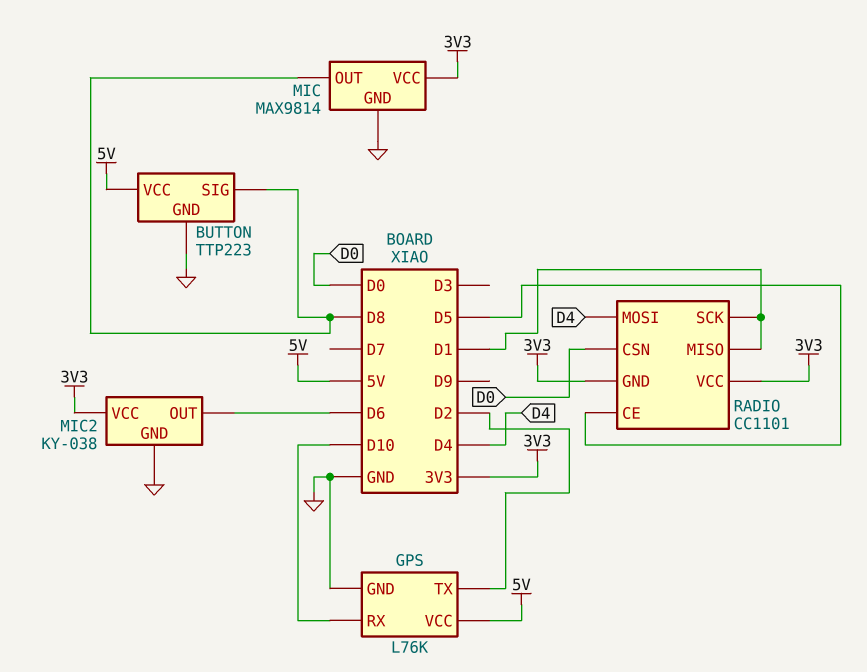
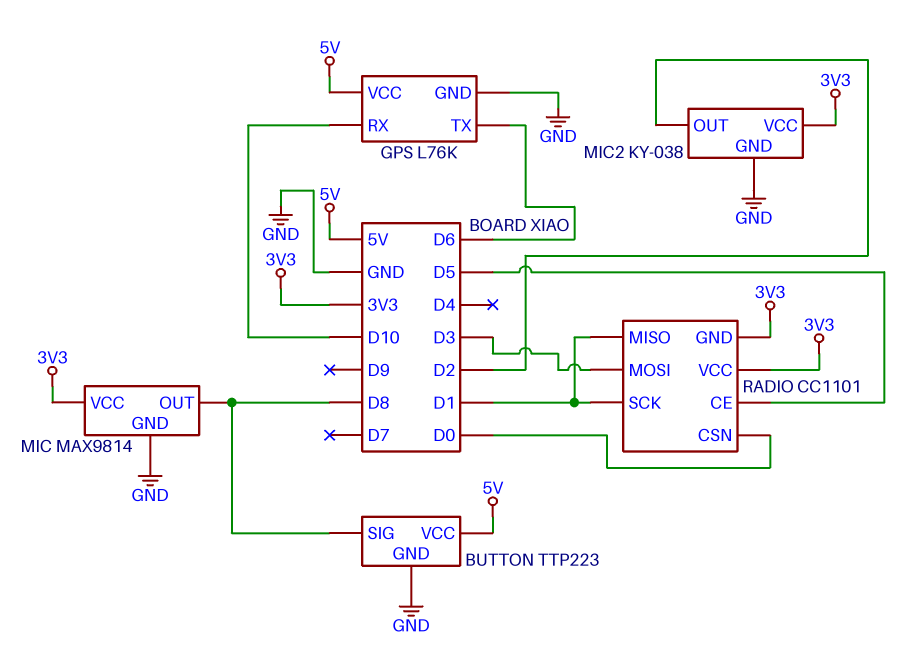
GPS pin TX: D2 -> D6
MIC2 pin OUT: D6 -> D2
RADIO pin MOSI: D4 -> D3

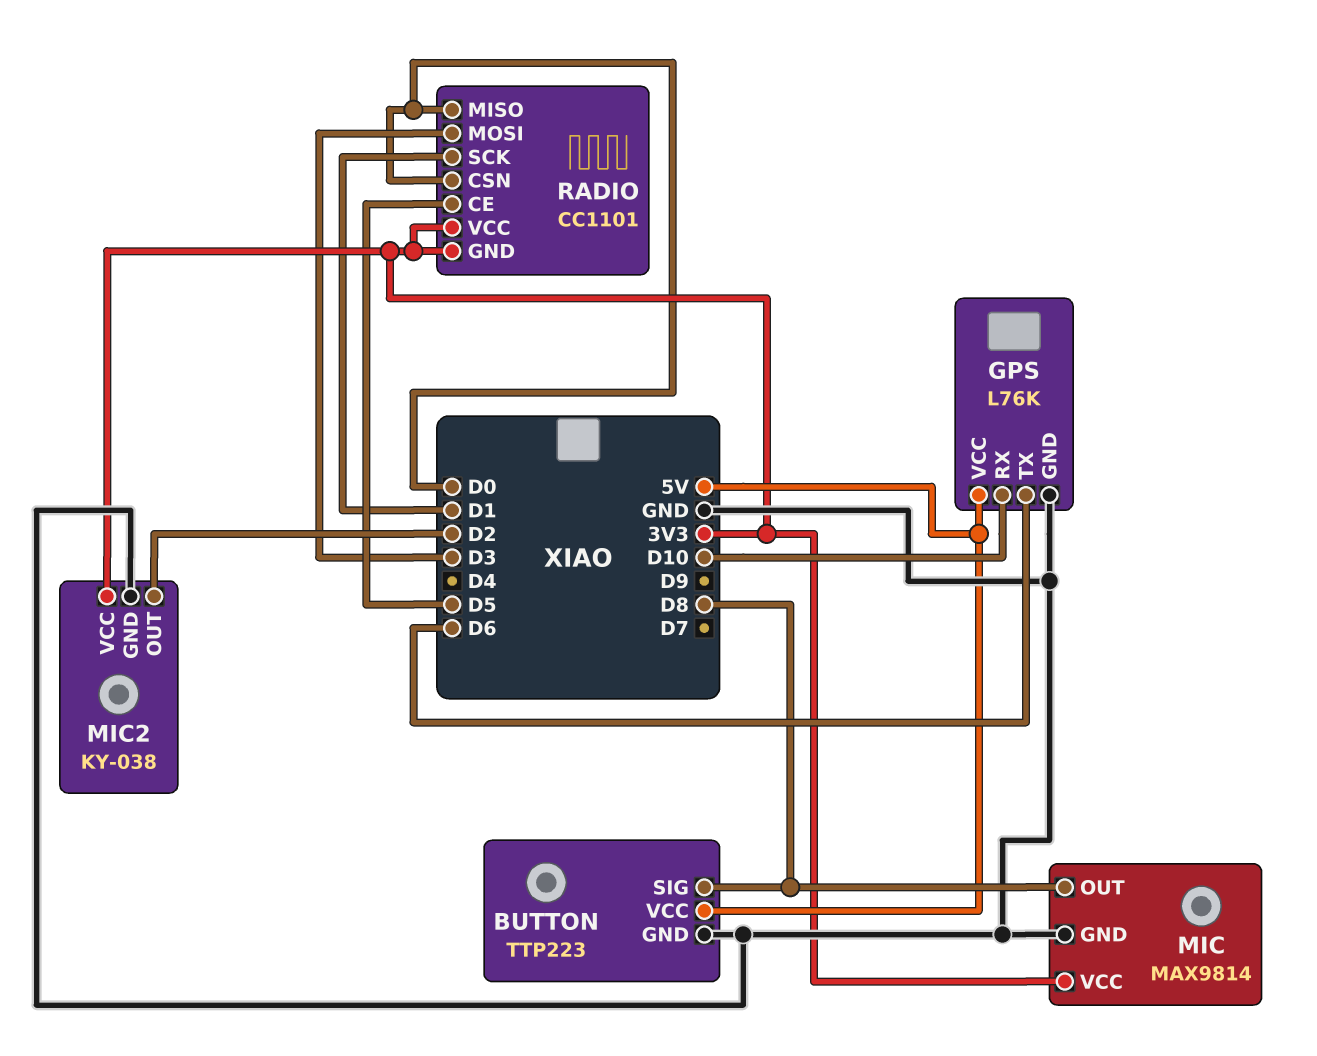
RADIO pin MISO: D1 -> D0

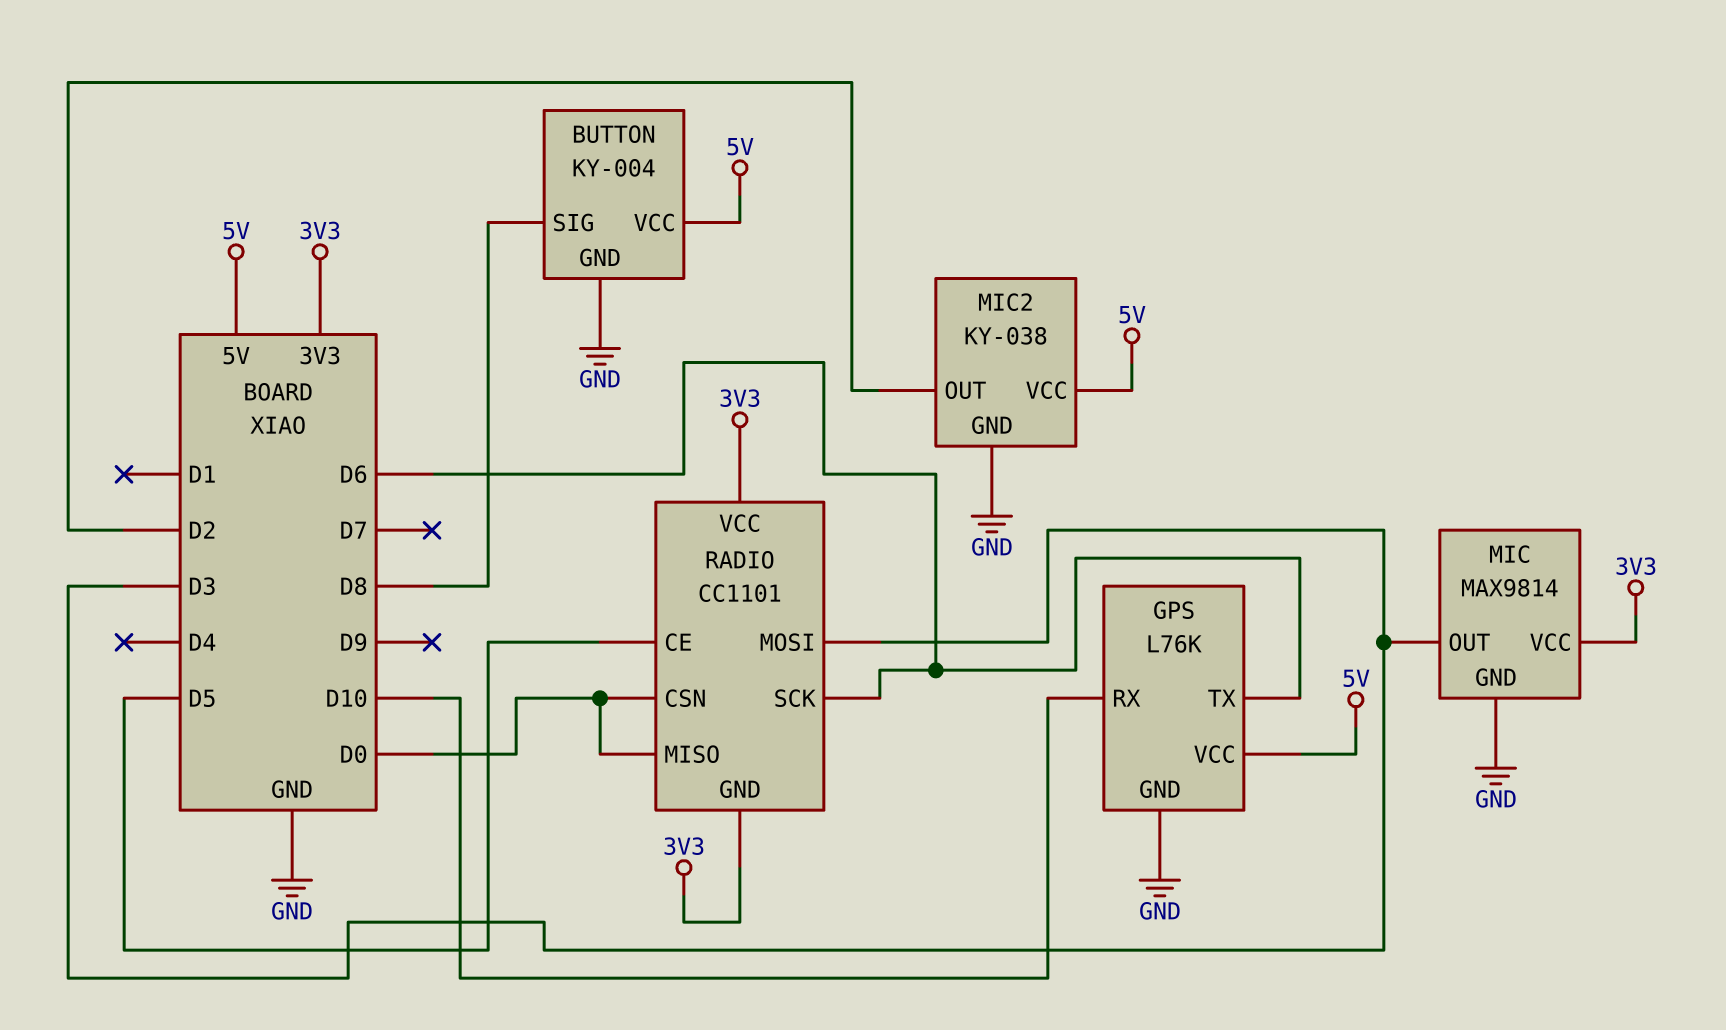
BUTTON: TTP223 -> KY-004
MIC pin OUT: D8 -> D3
MIC2 pin VCC: 3V3 -> 5V
RADIO pin SCK: D1 -> D6

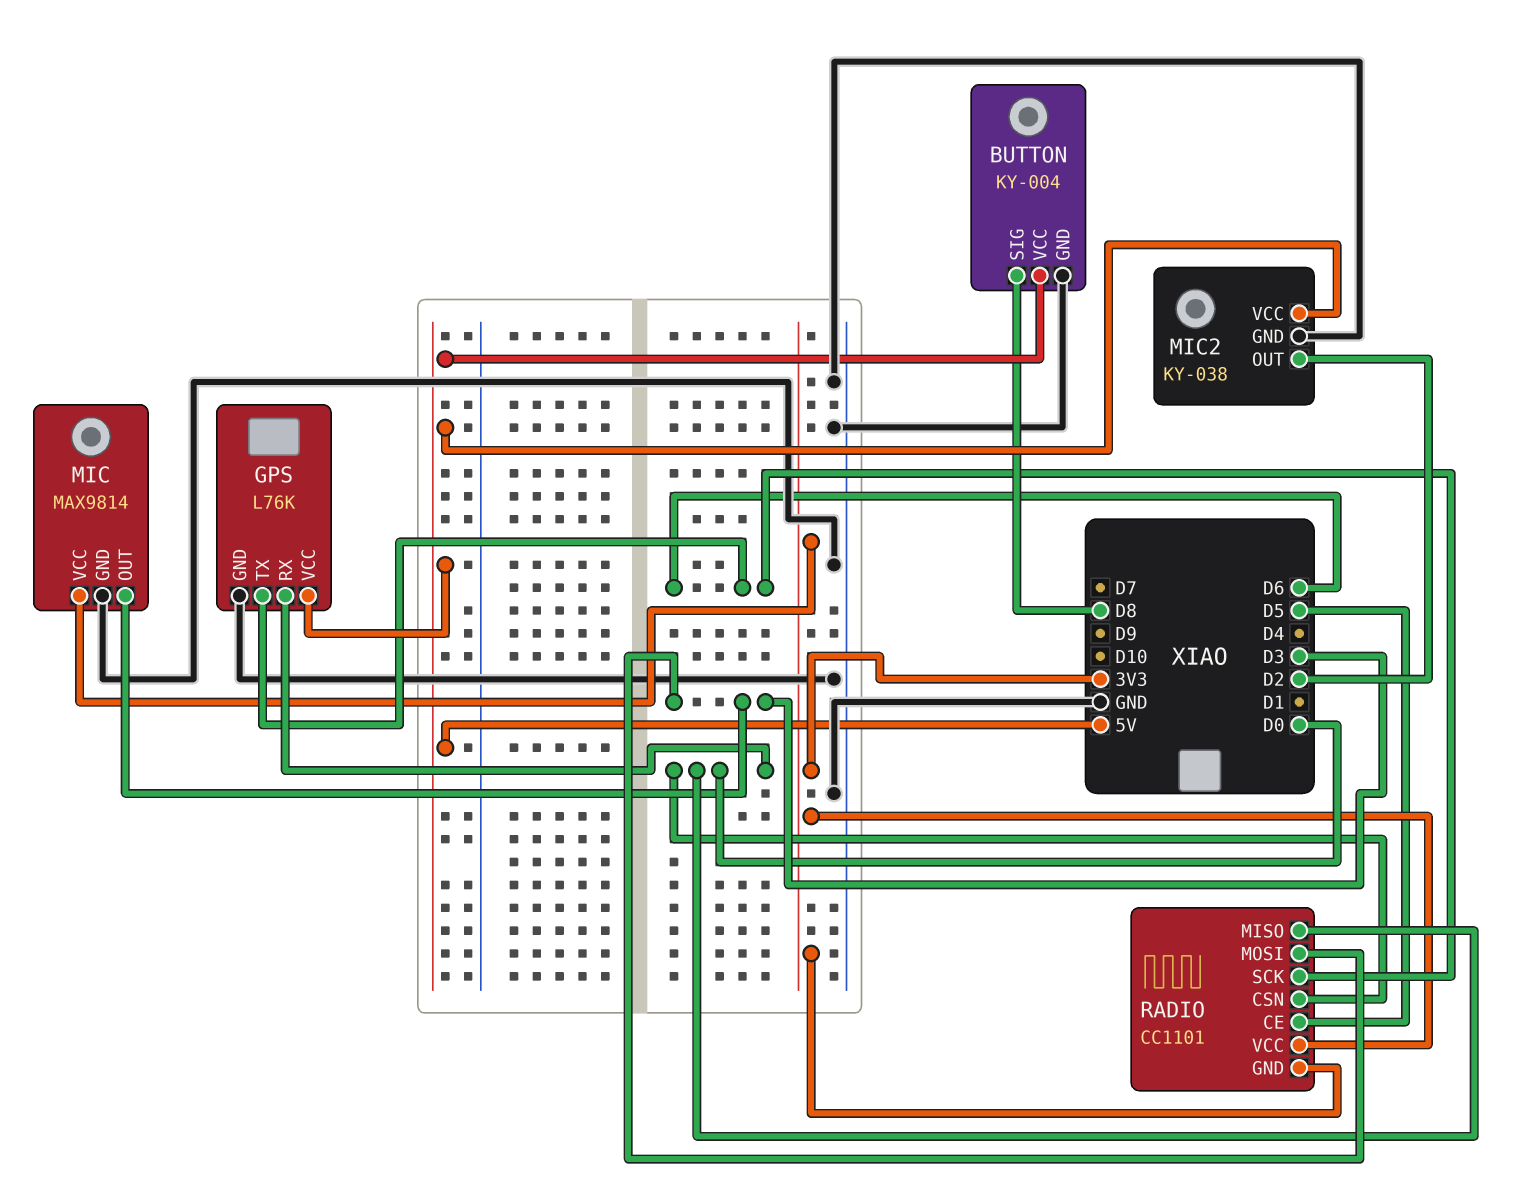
GPS pin RX: D10 -> D0

